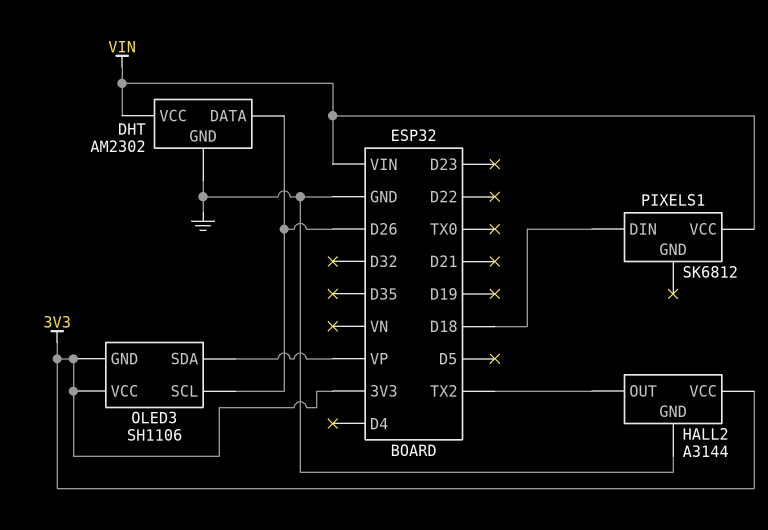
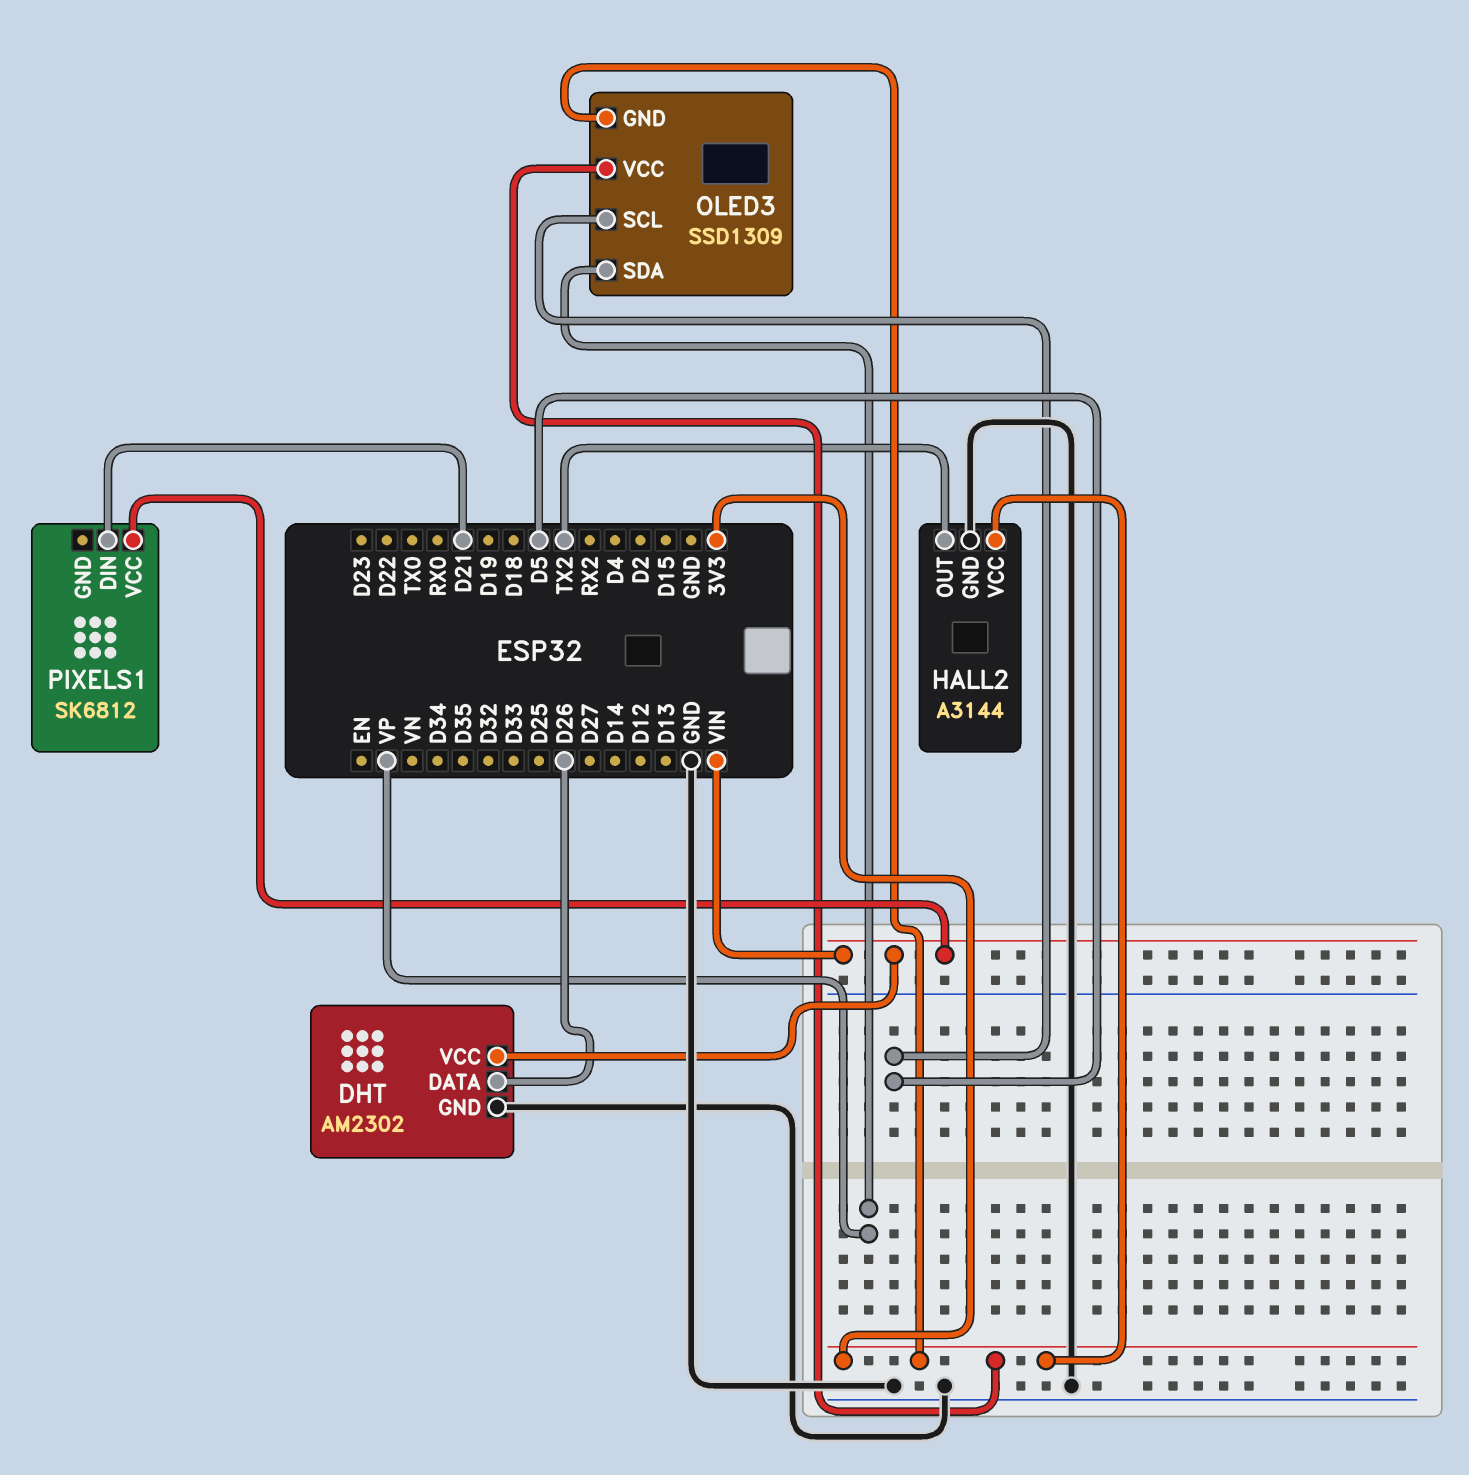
OLED3: SH1106 -> SSD1309
OLED3 pin SCL: D26 -> D5
PIXELS1 pin DIN: D18 -> D21

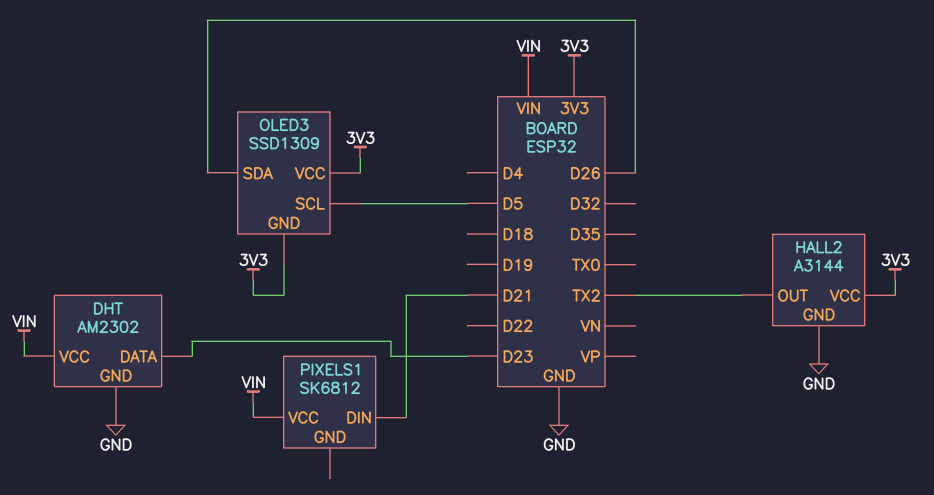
DHT pin DATA: D26 -> D23
OLED3 pin SDA: VP -> D26

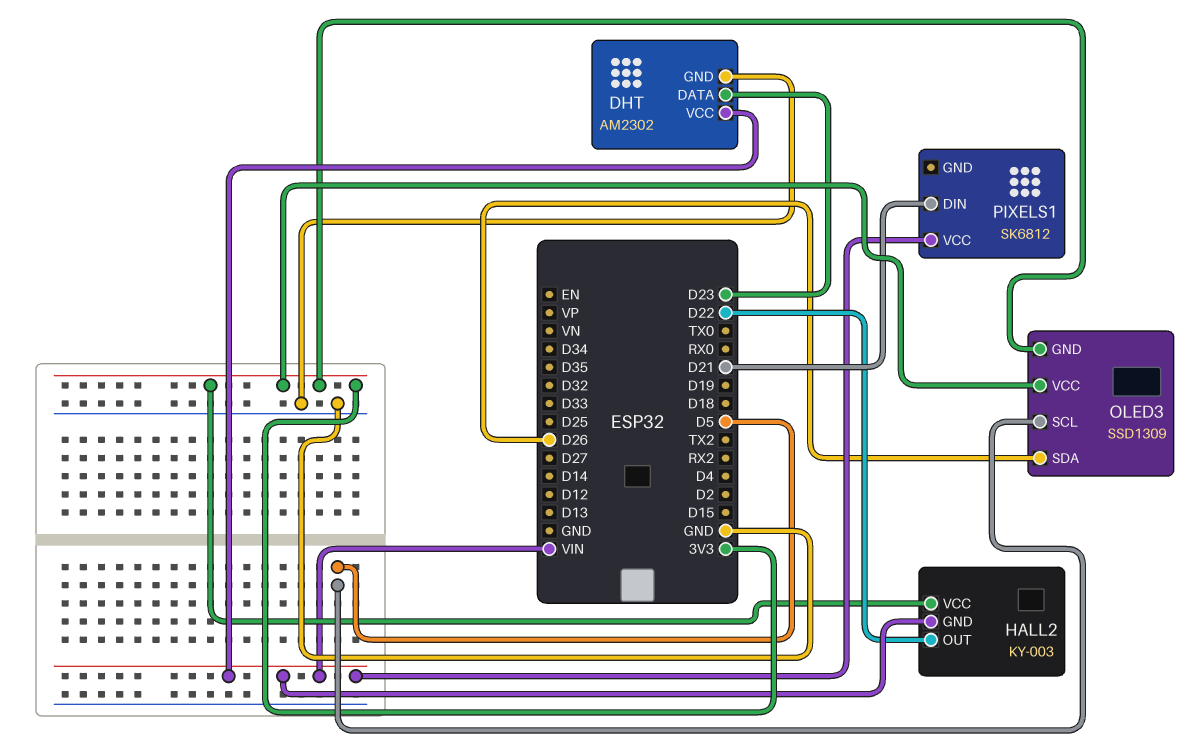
HALL2: A3144 -> KY-003
HALL2 pin GND: GND -> VIN
HALL2 pin OUT: TX2 -> D22

